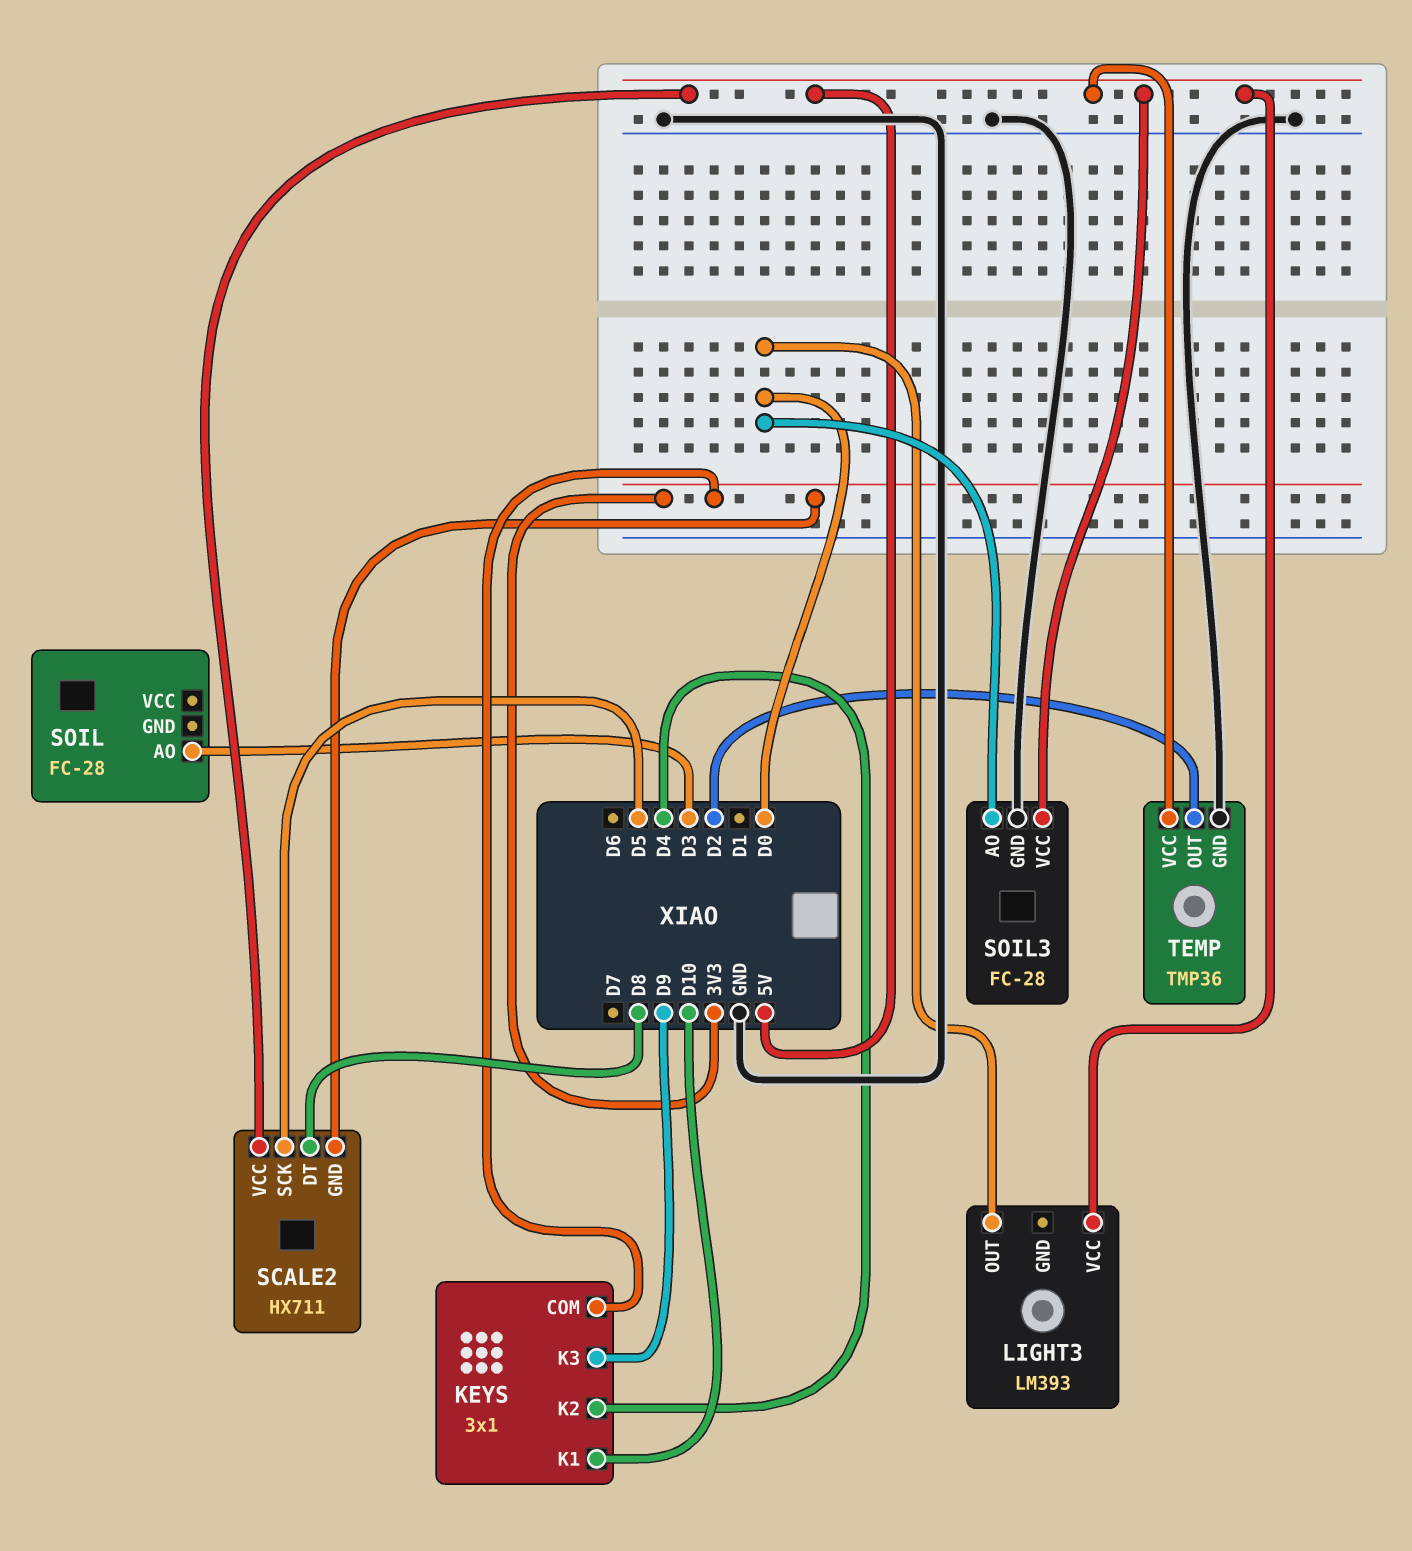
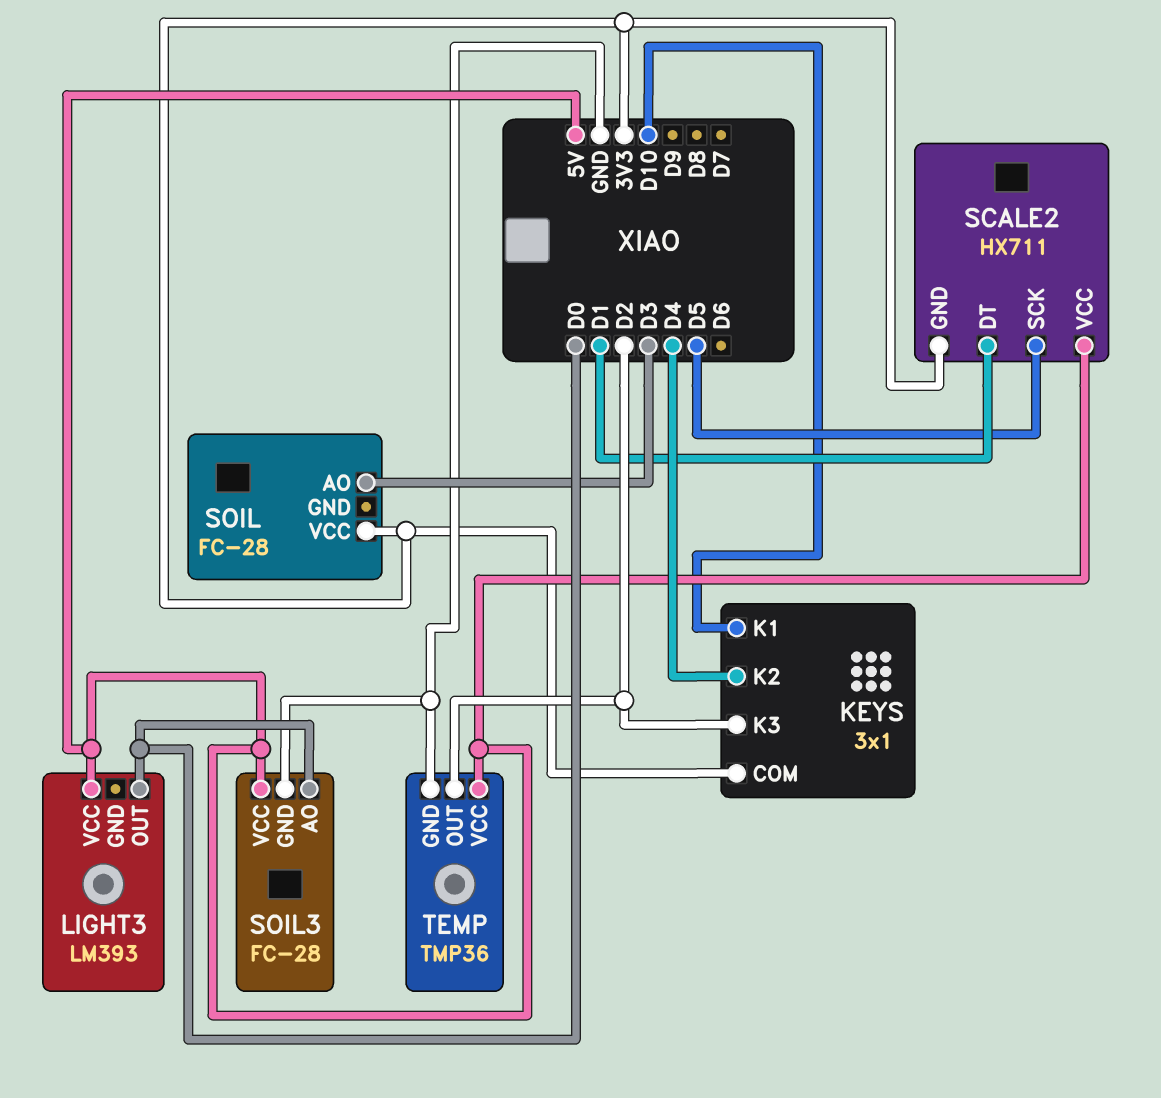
KEYS pin K3: D9 -> D2
SCALE2 pin DT: D8 -> D1
SOIL pin VCC: none -> 3V3

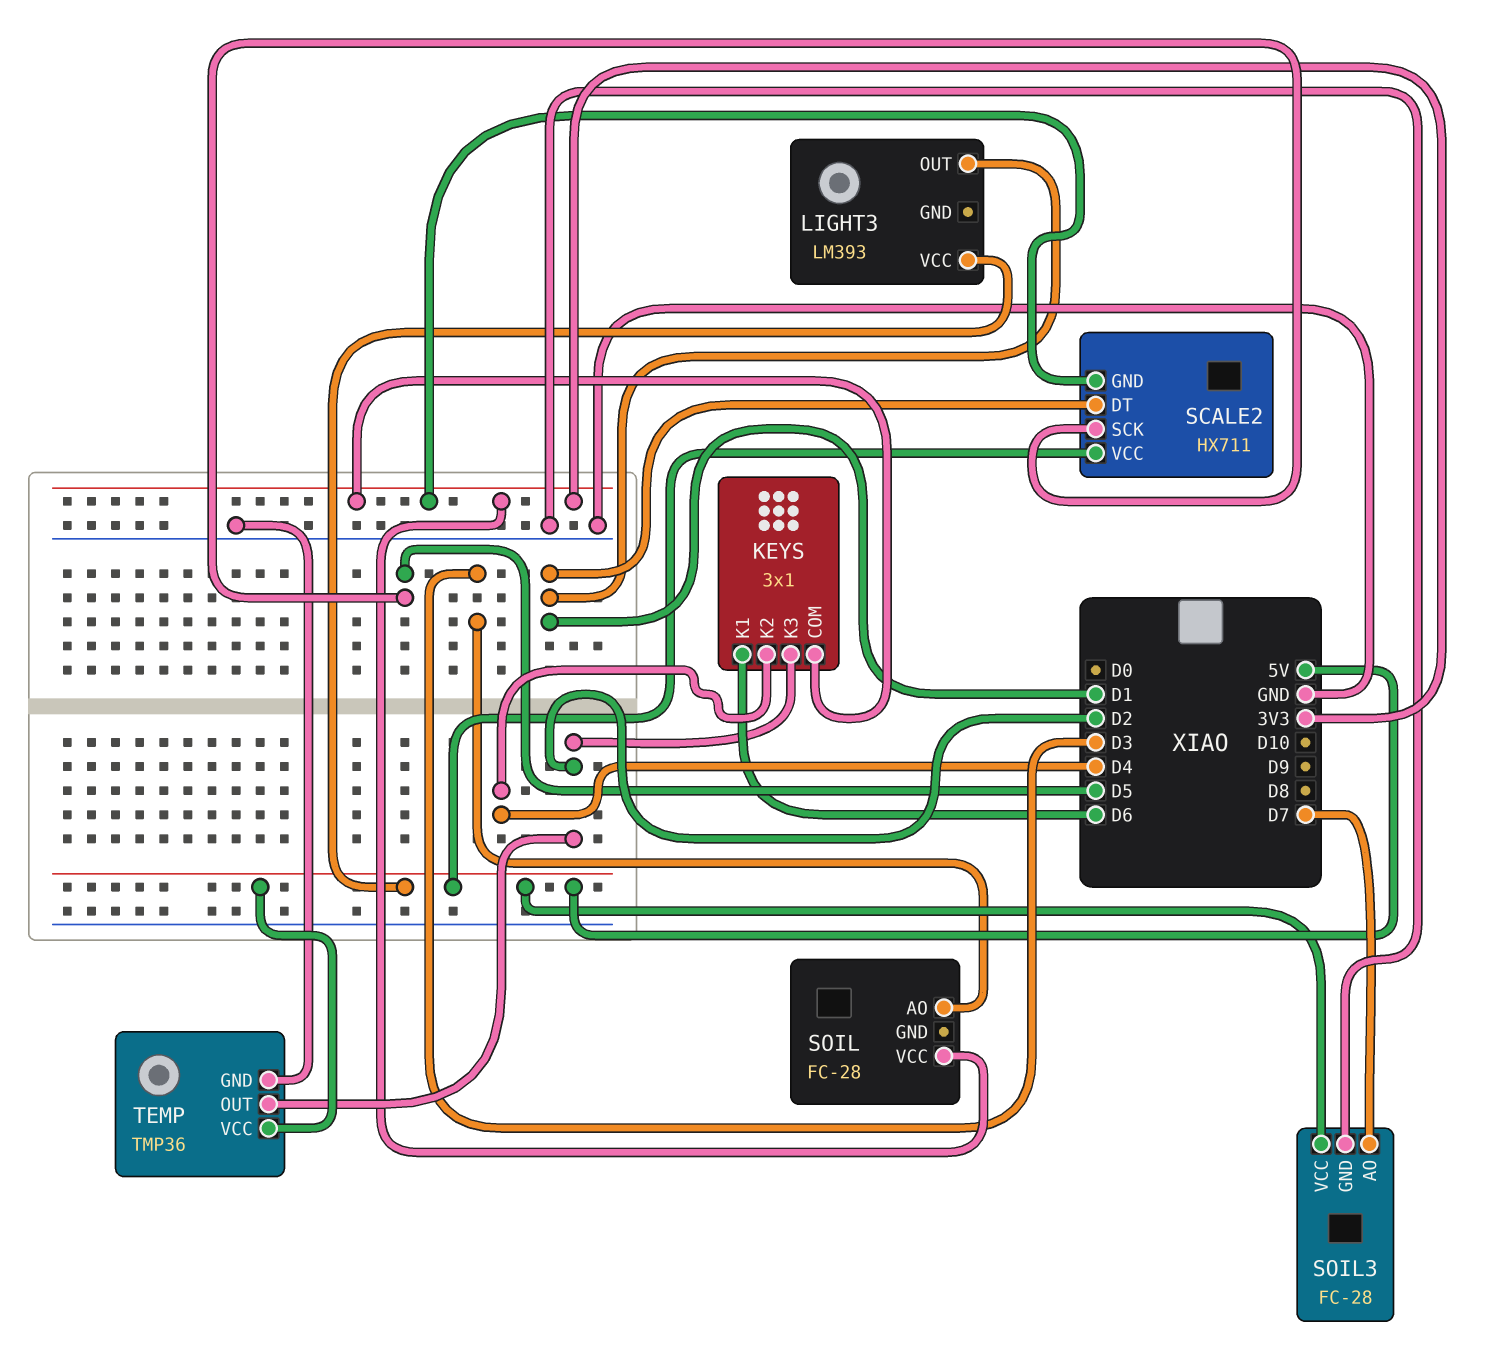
KEYS pin K1: D10 -> D6
LIGHT3 pin OUT: D0 -> D1
SOIL3 pin AO: D0 -> D7

